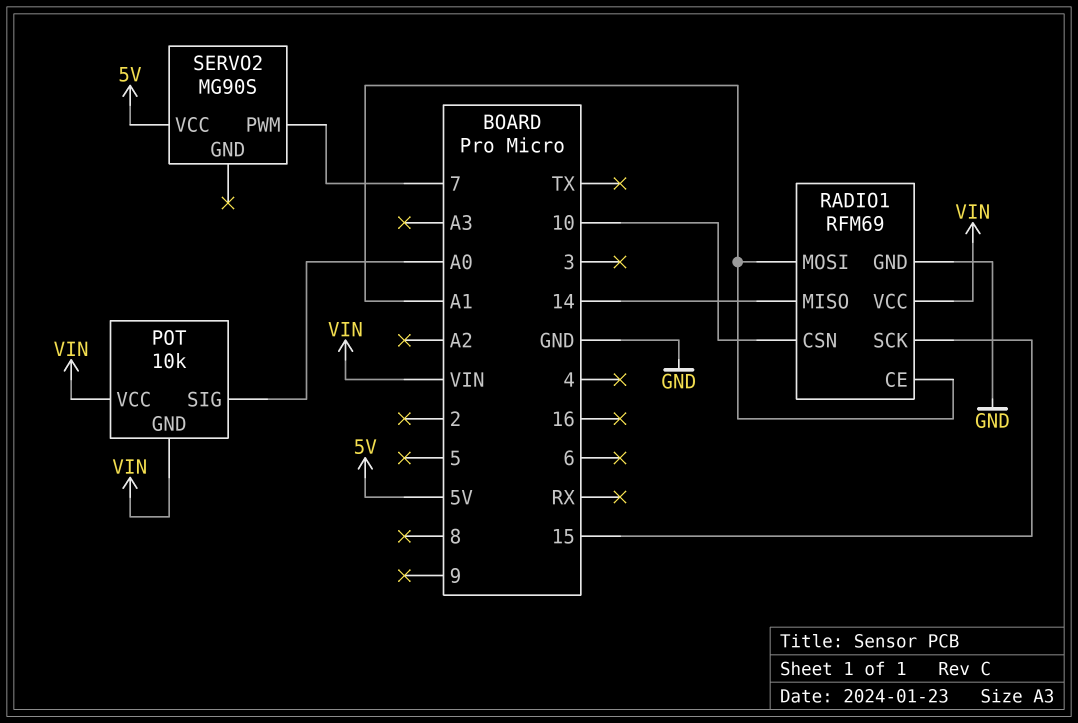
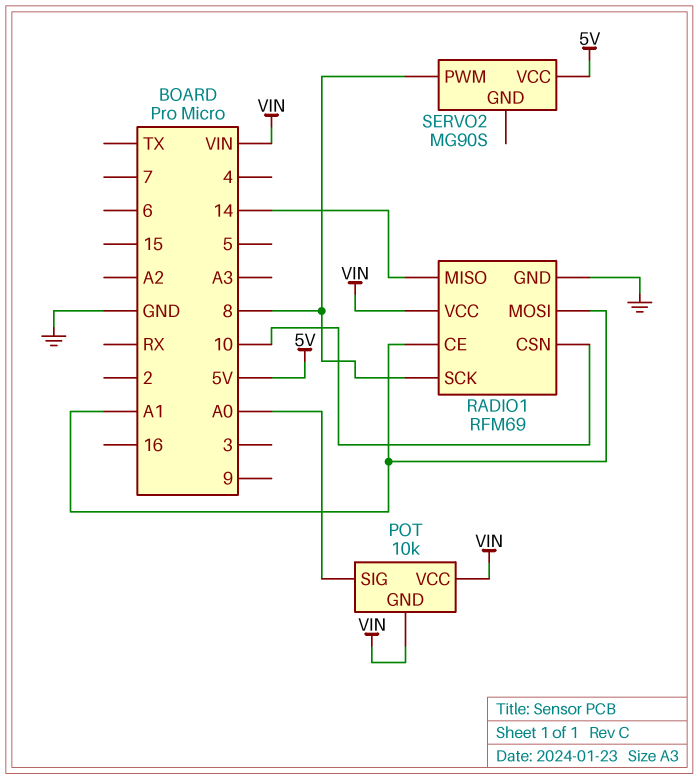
RADIO1 pin SCK: 15 -> 8
SERVO2 pin PWM: 7 -> 8

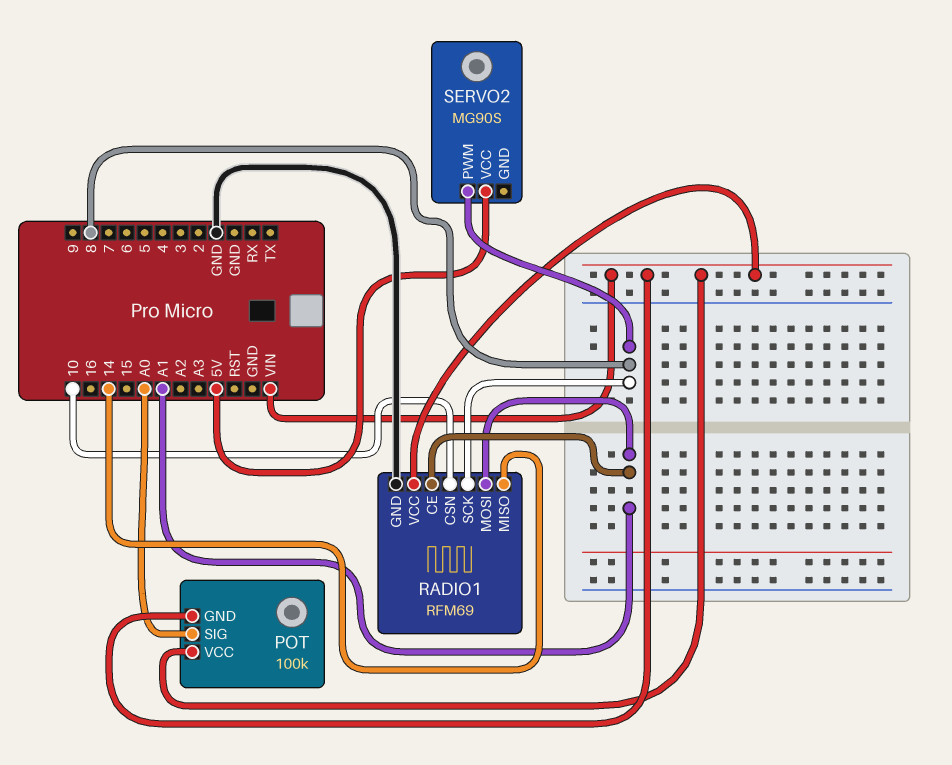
POT: 10k -> 100k

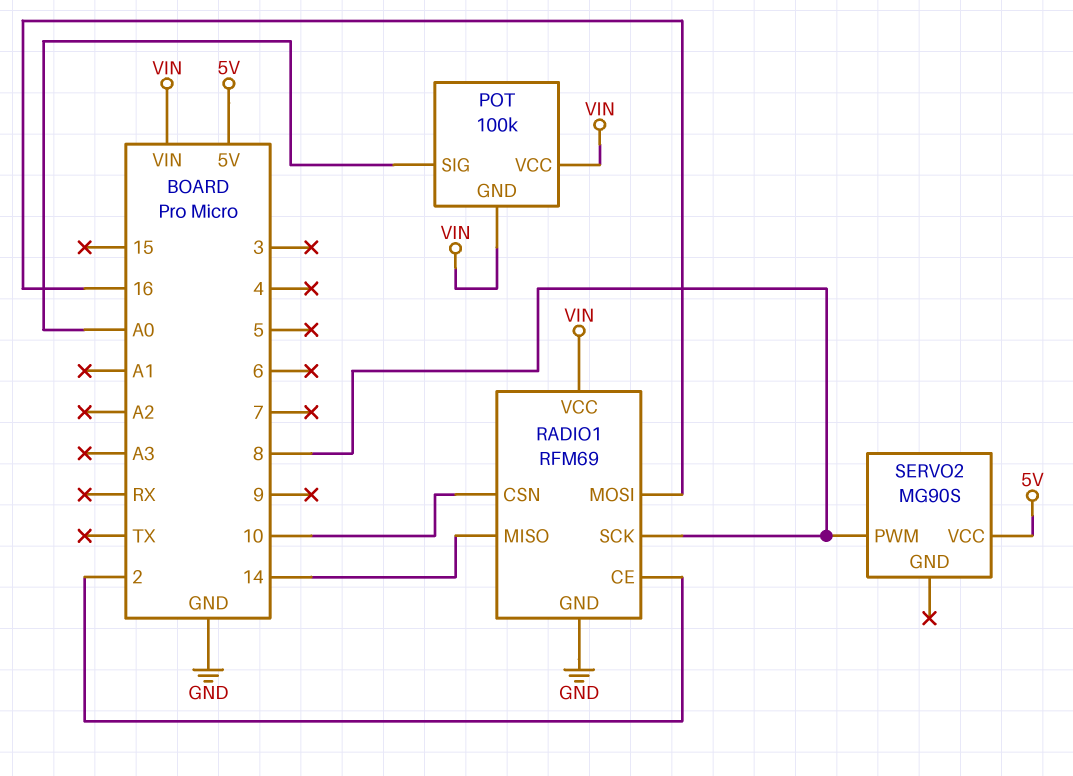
RADIO1 pin CE: A1 -> 2
RADIO1 pin MOSI: A1 -> 16

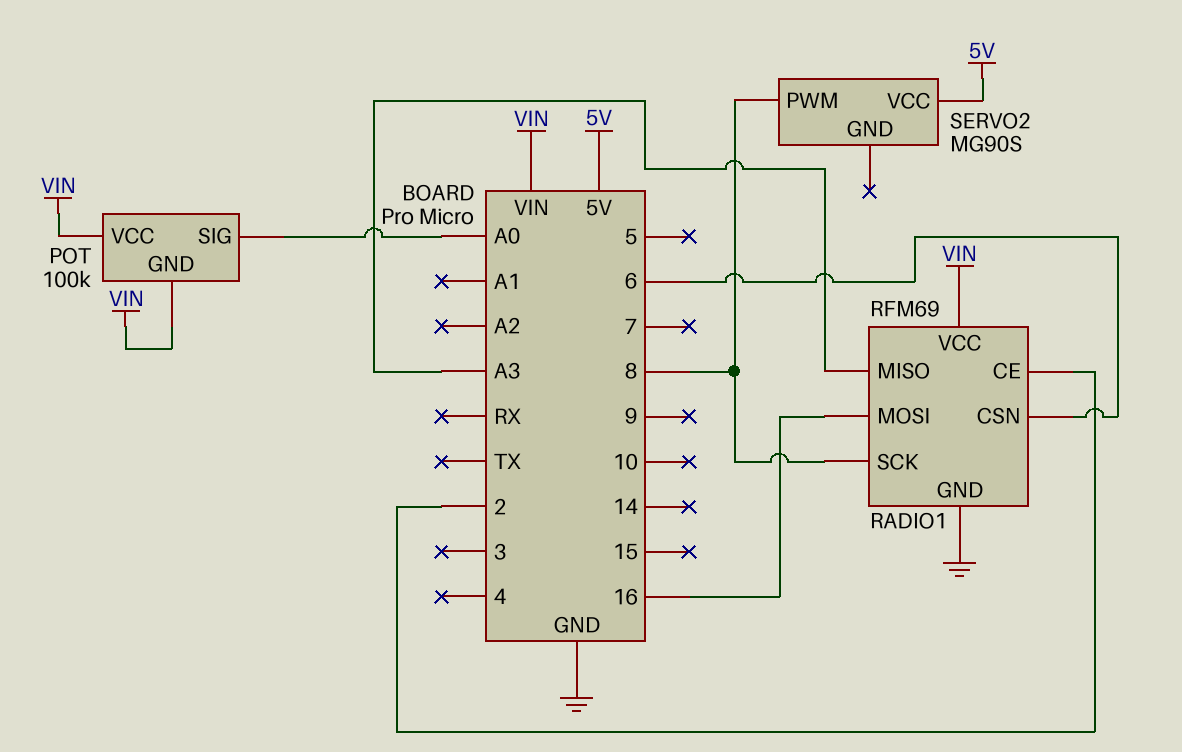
RADIO1 pin CSN: 10 -> 6
RADIO1 pin MISO: 14 -> A3

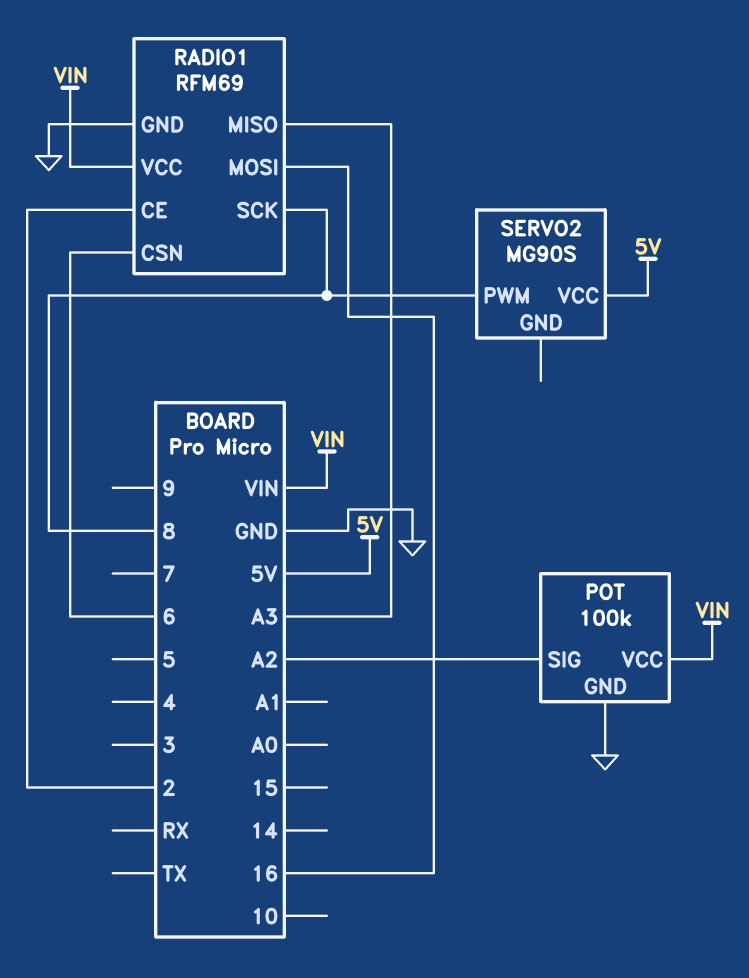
POT pin GND: VIN -> GND
POT pin SIG: A0 -> A2

